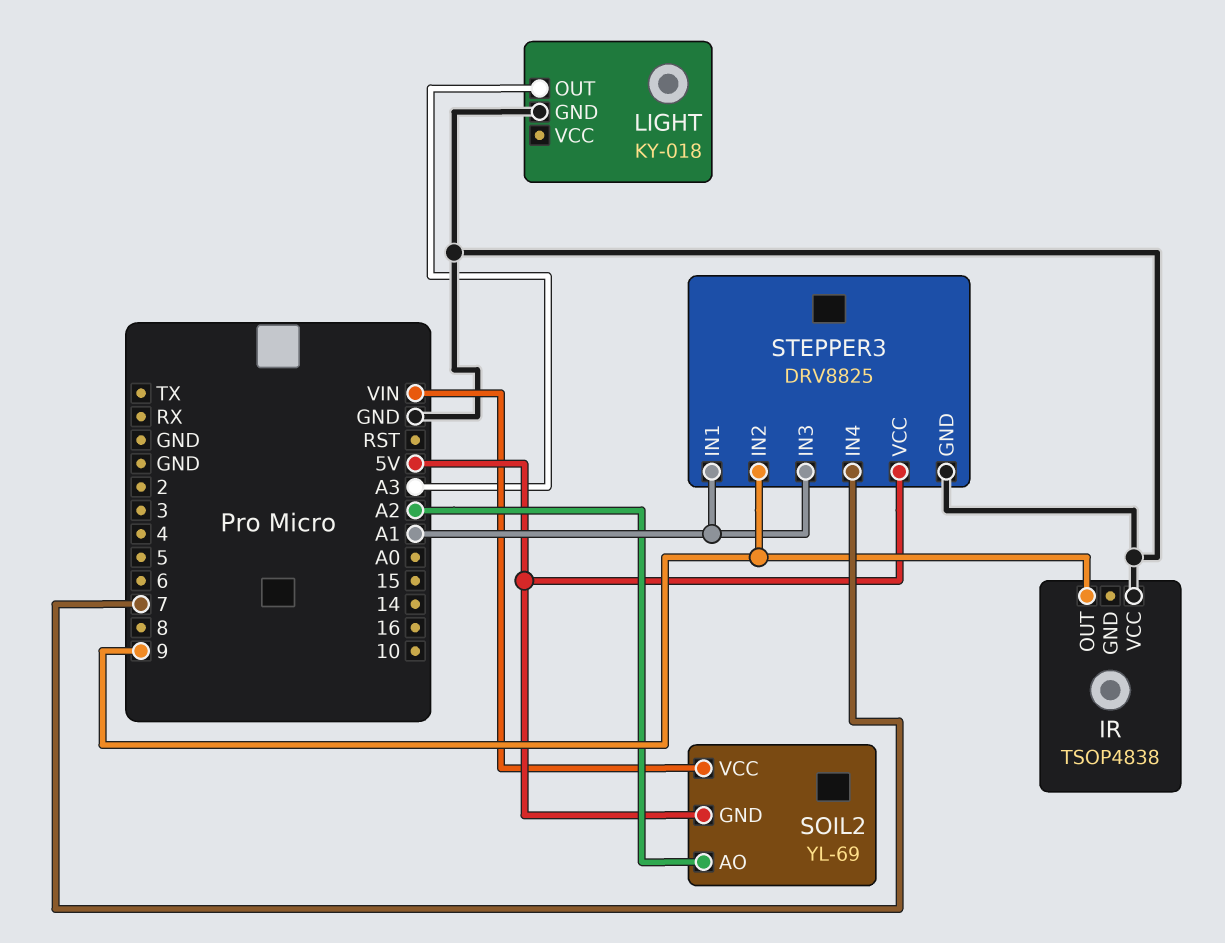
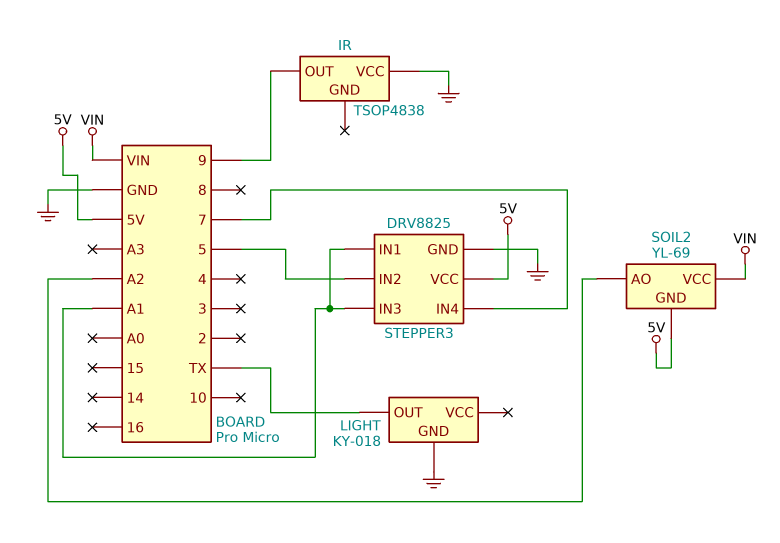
LIGHT pin OUT: A3 -> TX
STEPPER3 pin IN2: 9 -> 5

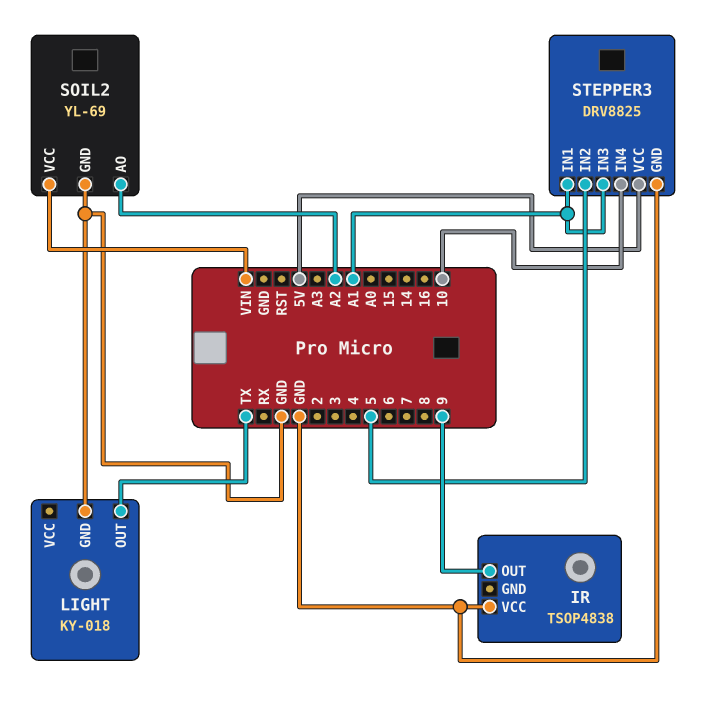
SOIL2 pin GND: 5V -> GND
STEPPER3 pin IN4: 7 -> 10

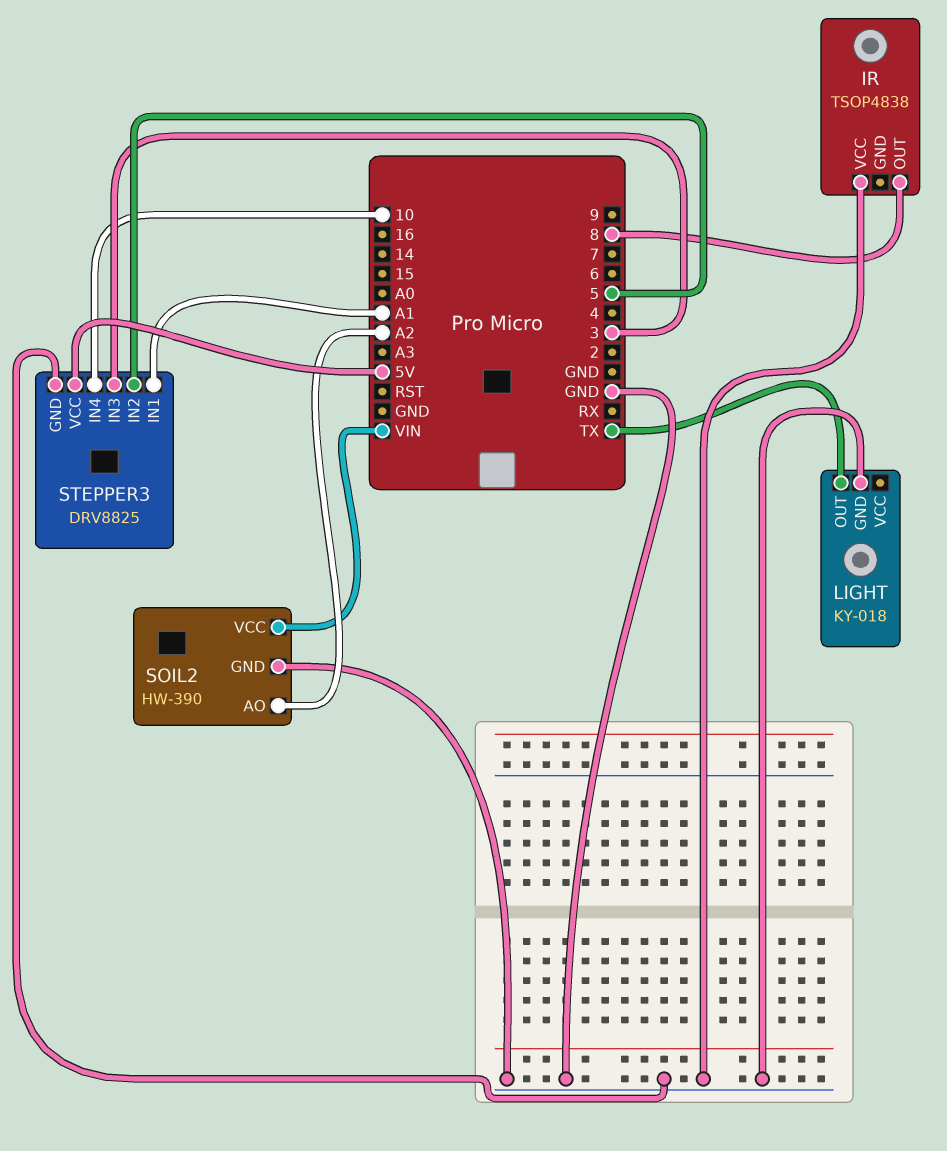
IR pin OUT: 9 -> 8
SOIL2: YL-69 -> HW-390
STEPPER3 pin IN3: A1 -> 3

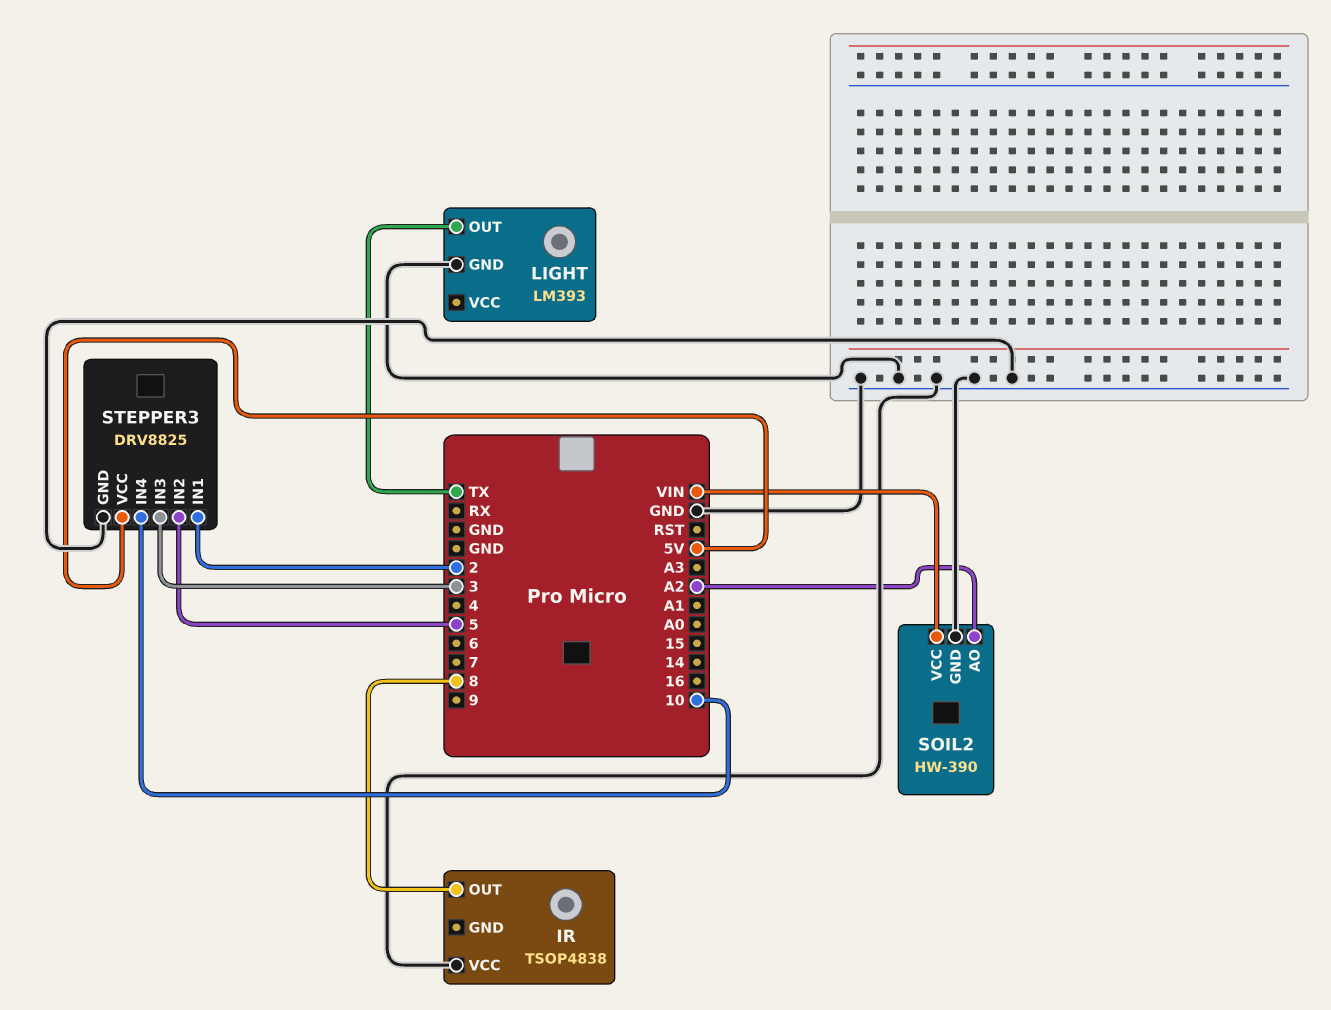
LIGHT: KY-018 -> LM393
STEPPER3 pin IN1: A1 -> 2

